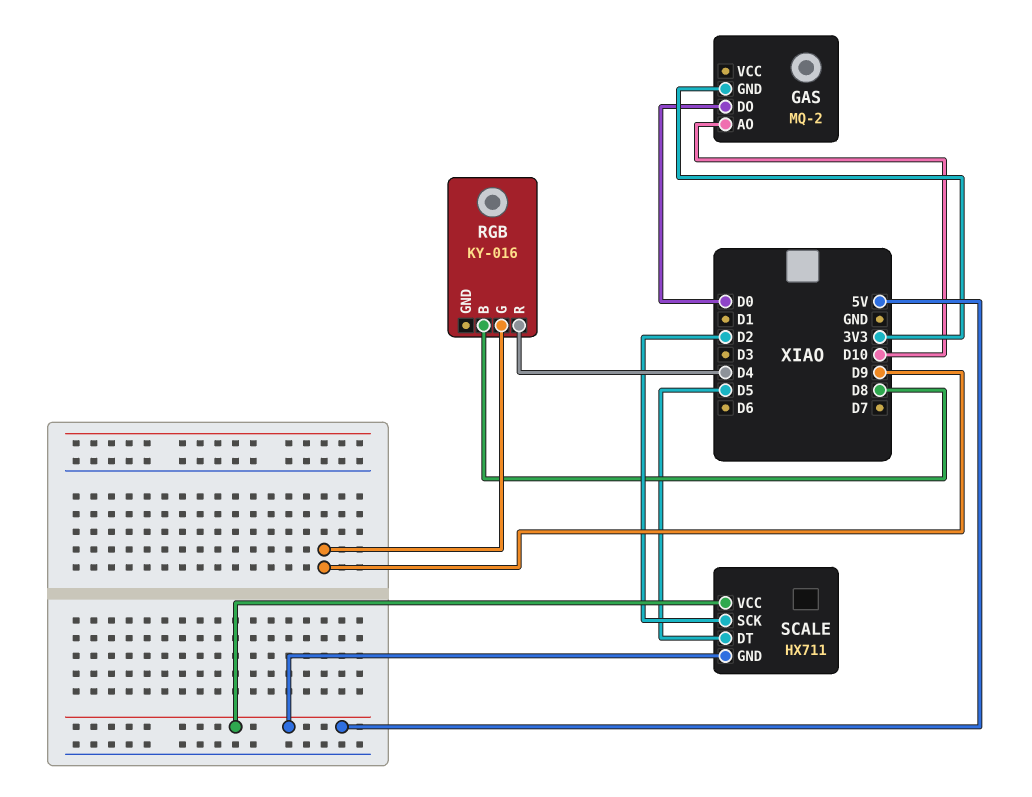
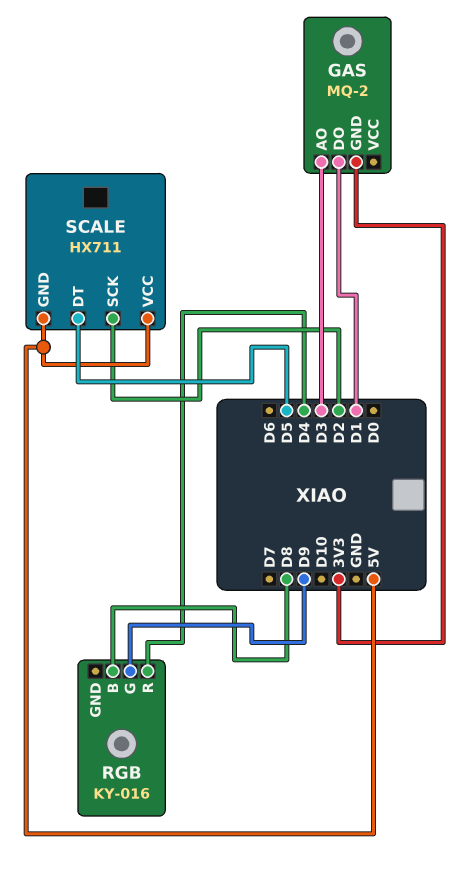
GAS pin AO: D10 -> D3
GAS pin DO: D0 -> D1

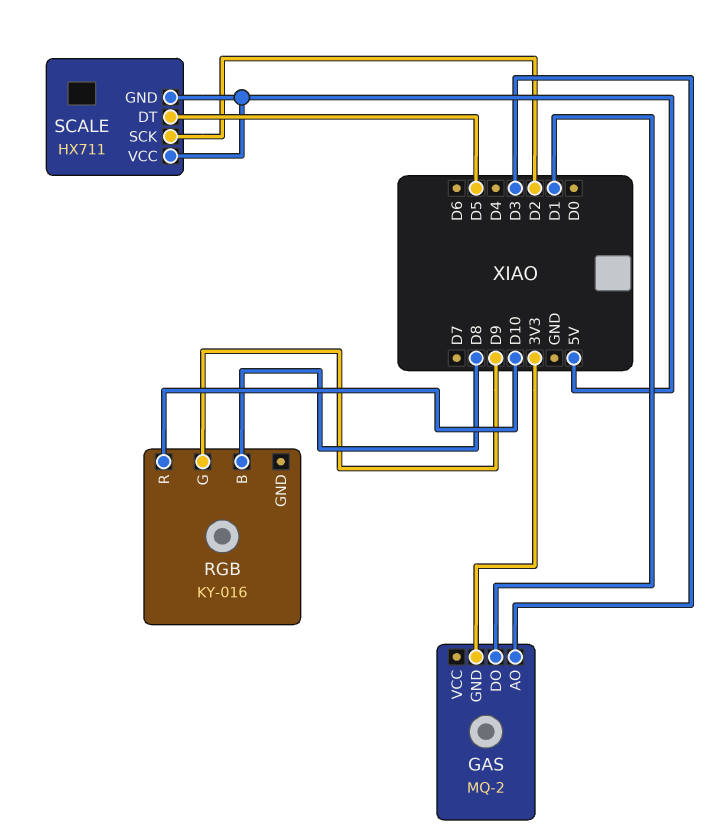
RGB pin R: D4 -> D10

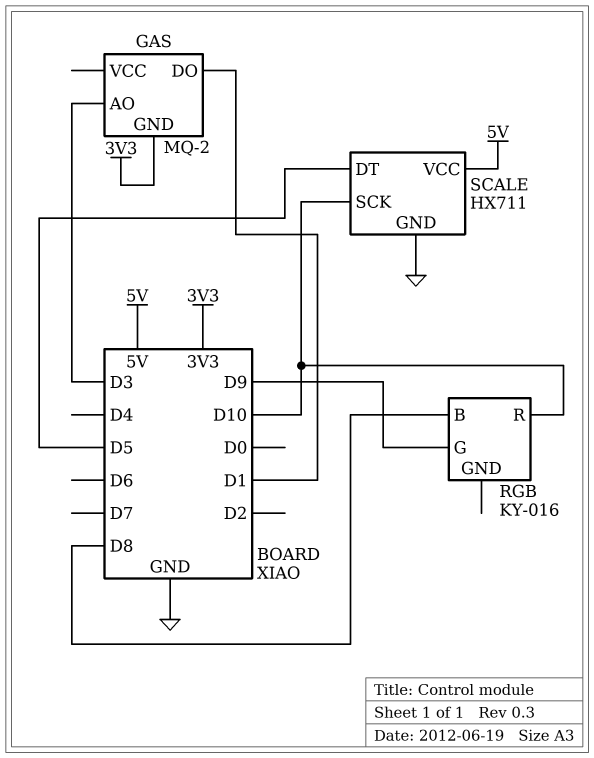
SCALE pin GND: 5V -> GND
SCALE pin SCK: D2 -> D10

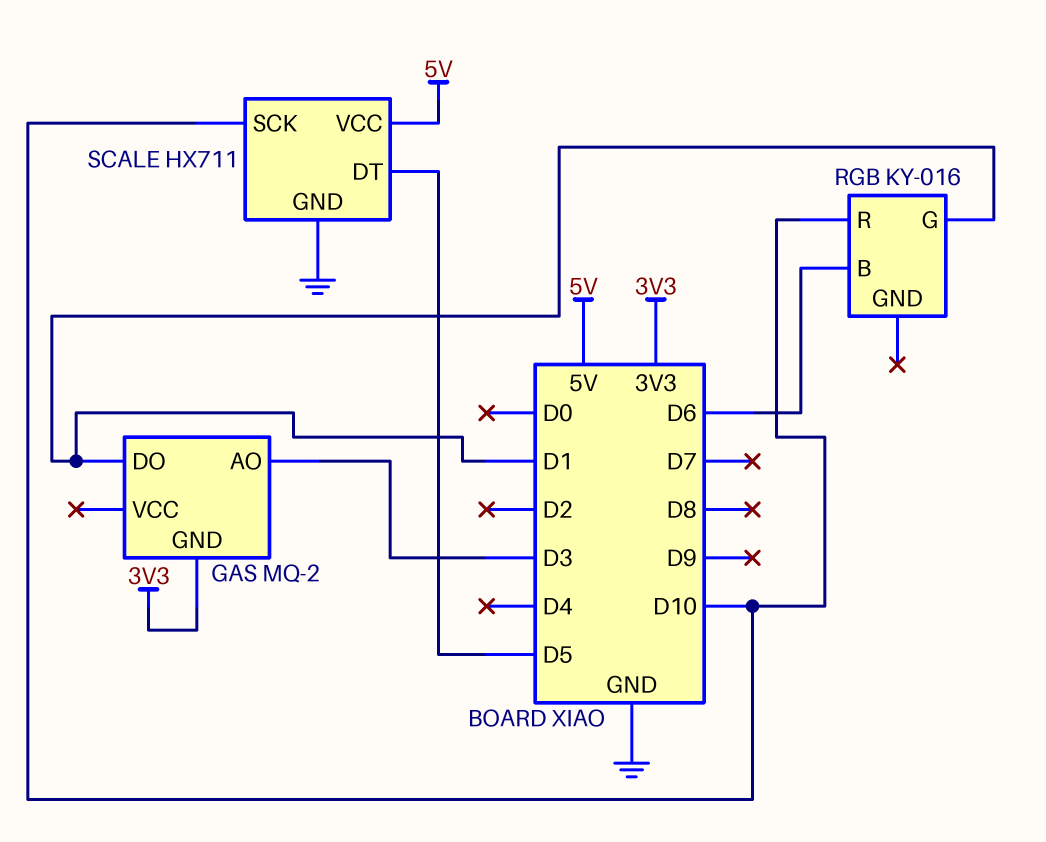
RGB pin B: D8 -> D6
RGB pin G: D9 -> D1

